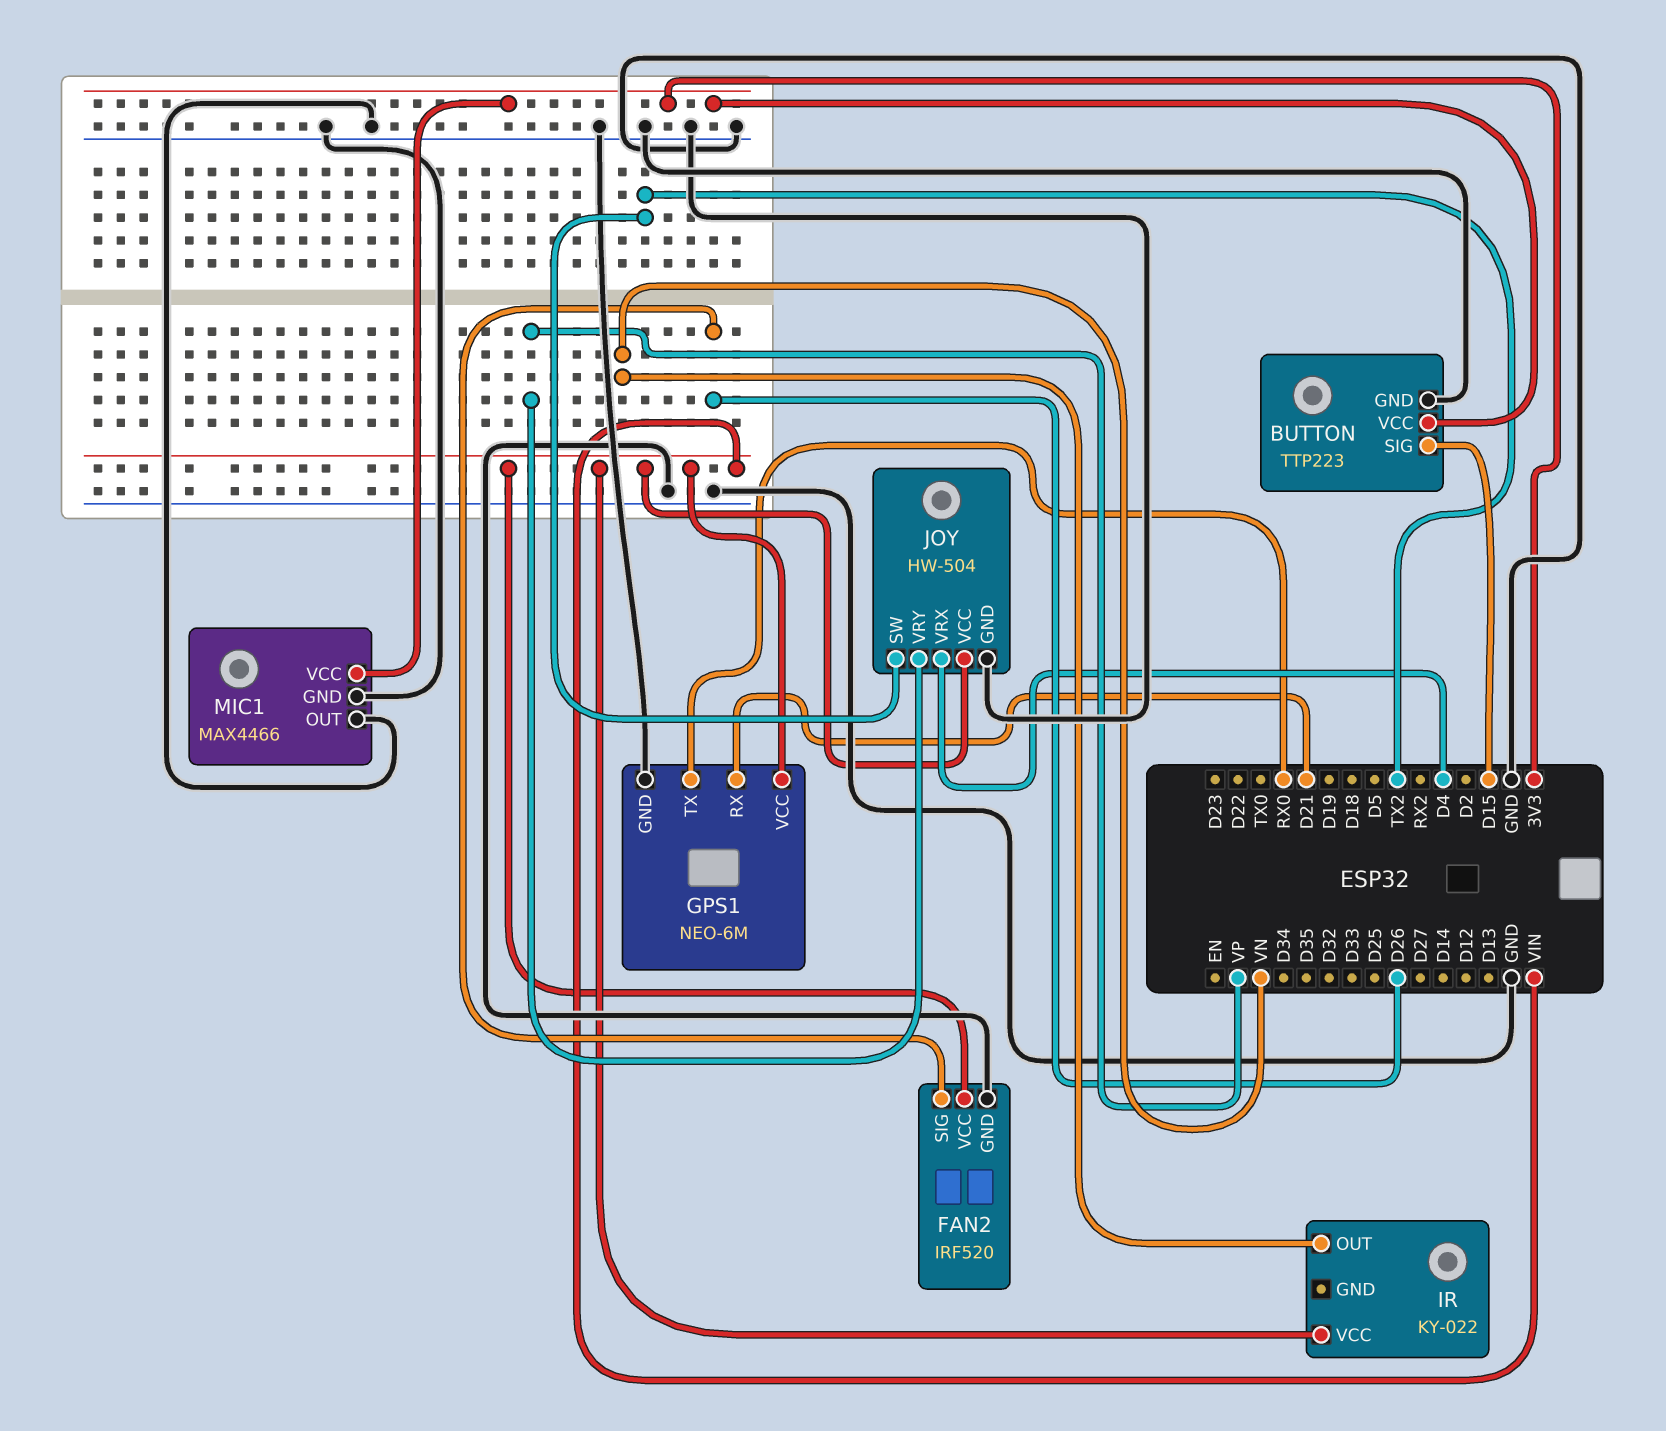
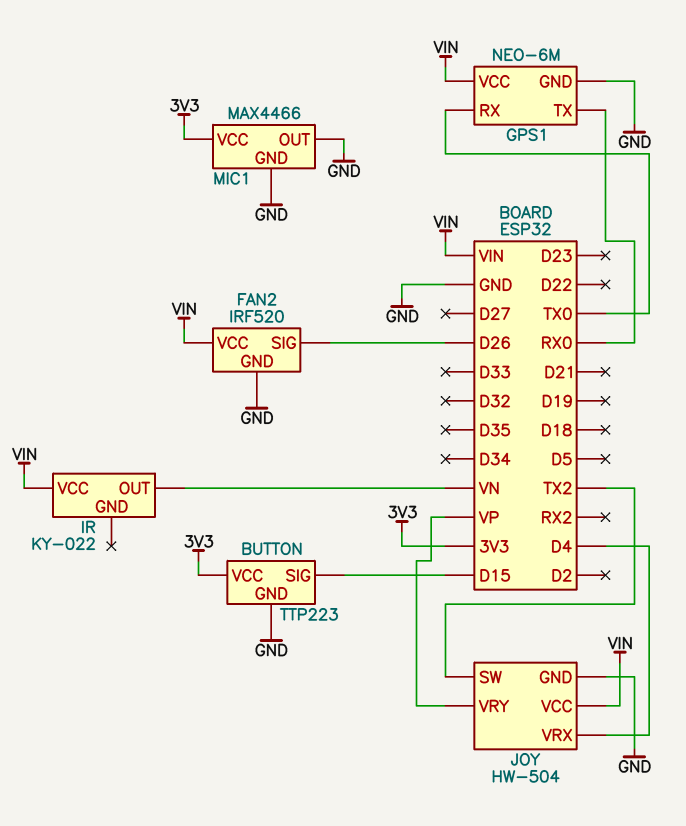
GPS1 pin RX: D21 -> TX0

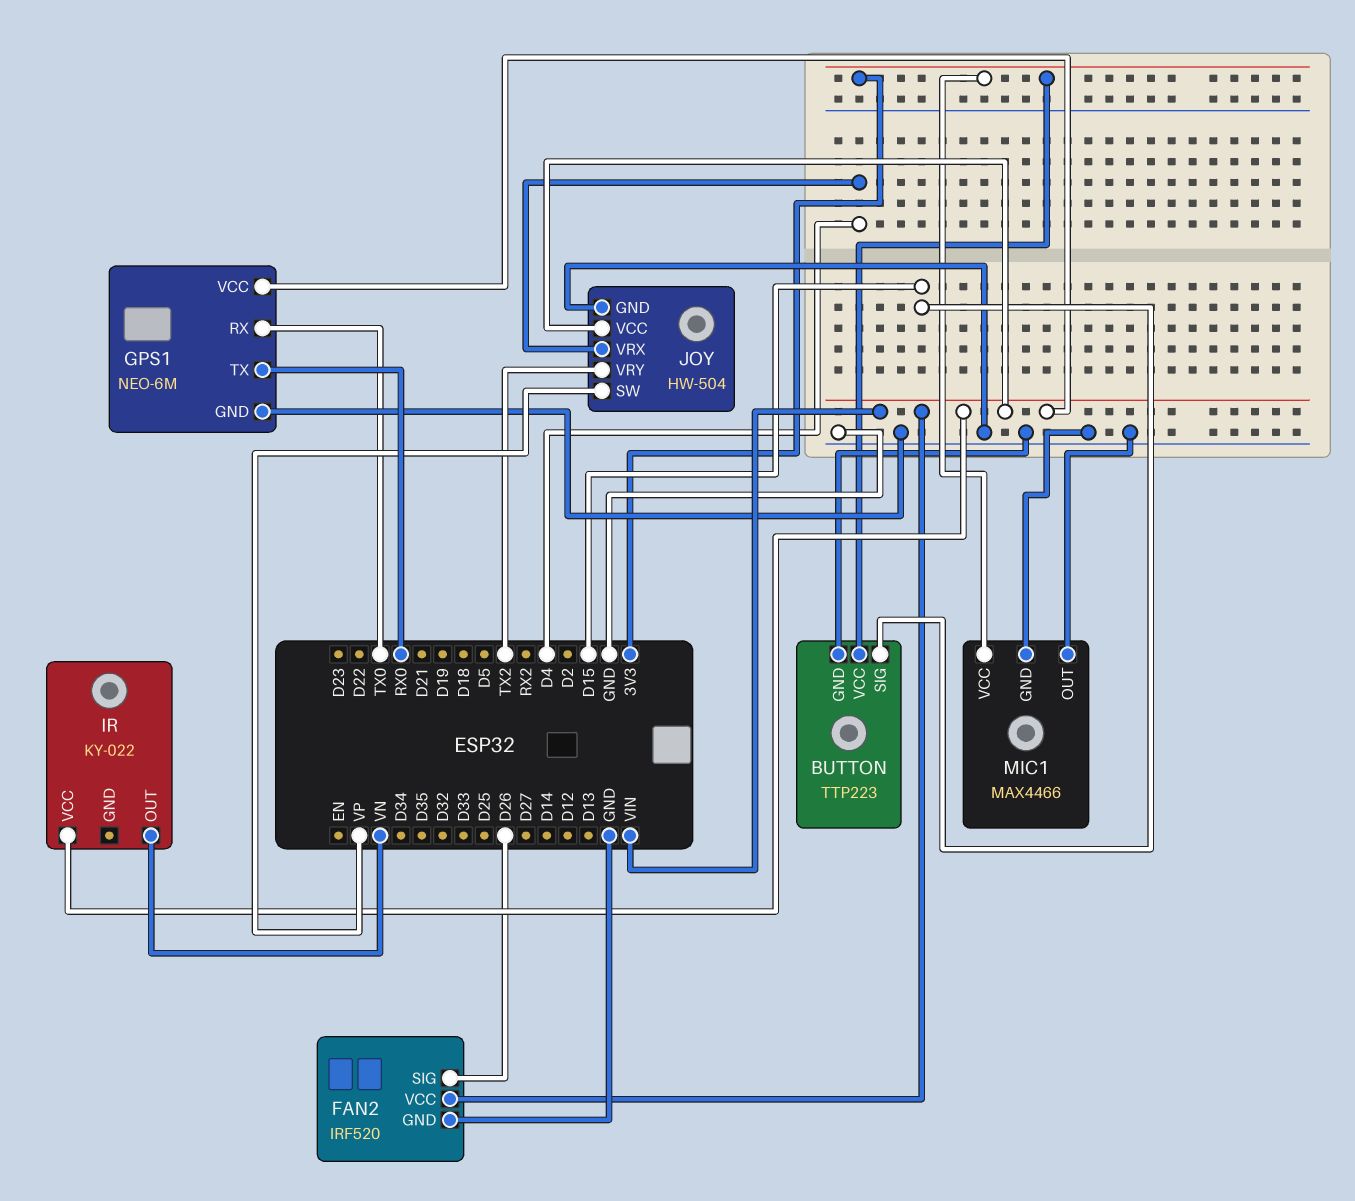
JOY pin SW: TX2 -> VP
JOY pin VRY: VP -> TX2

